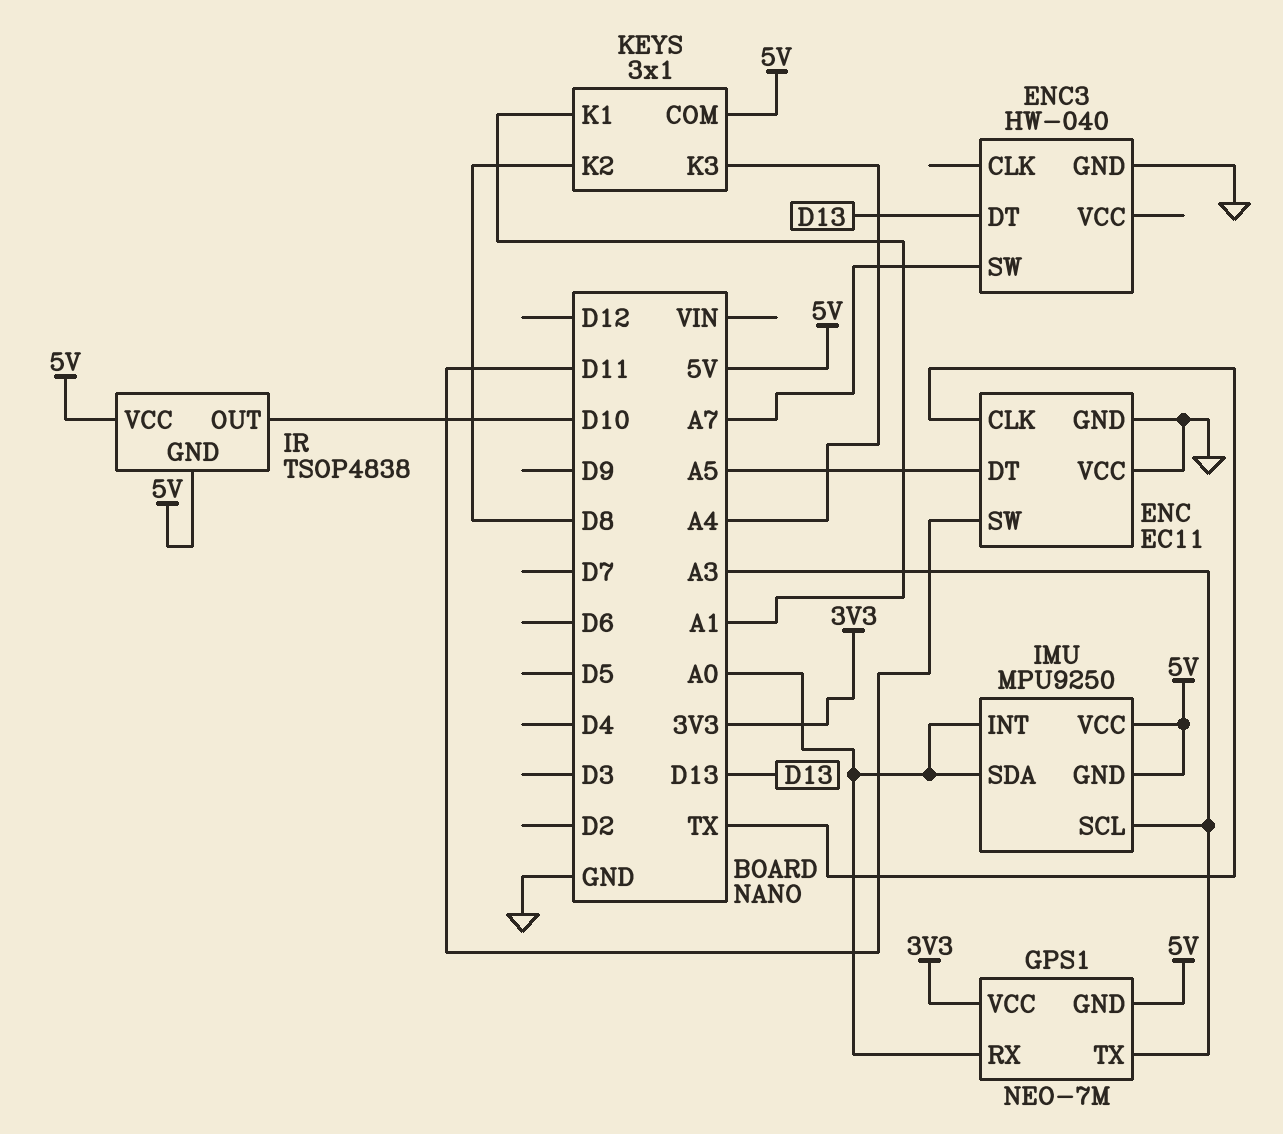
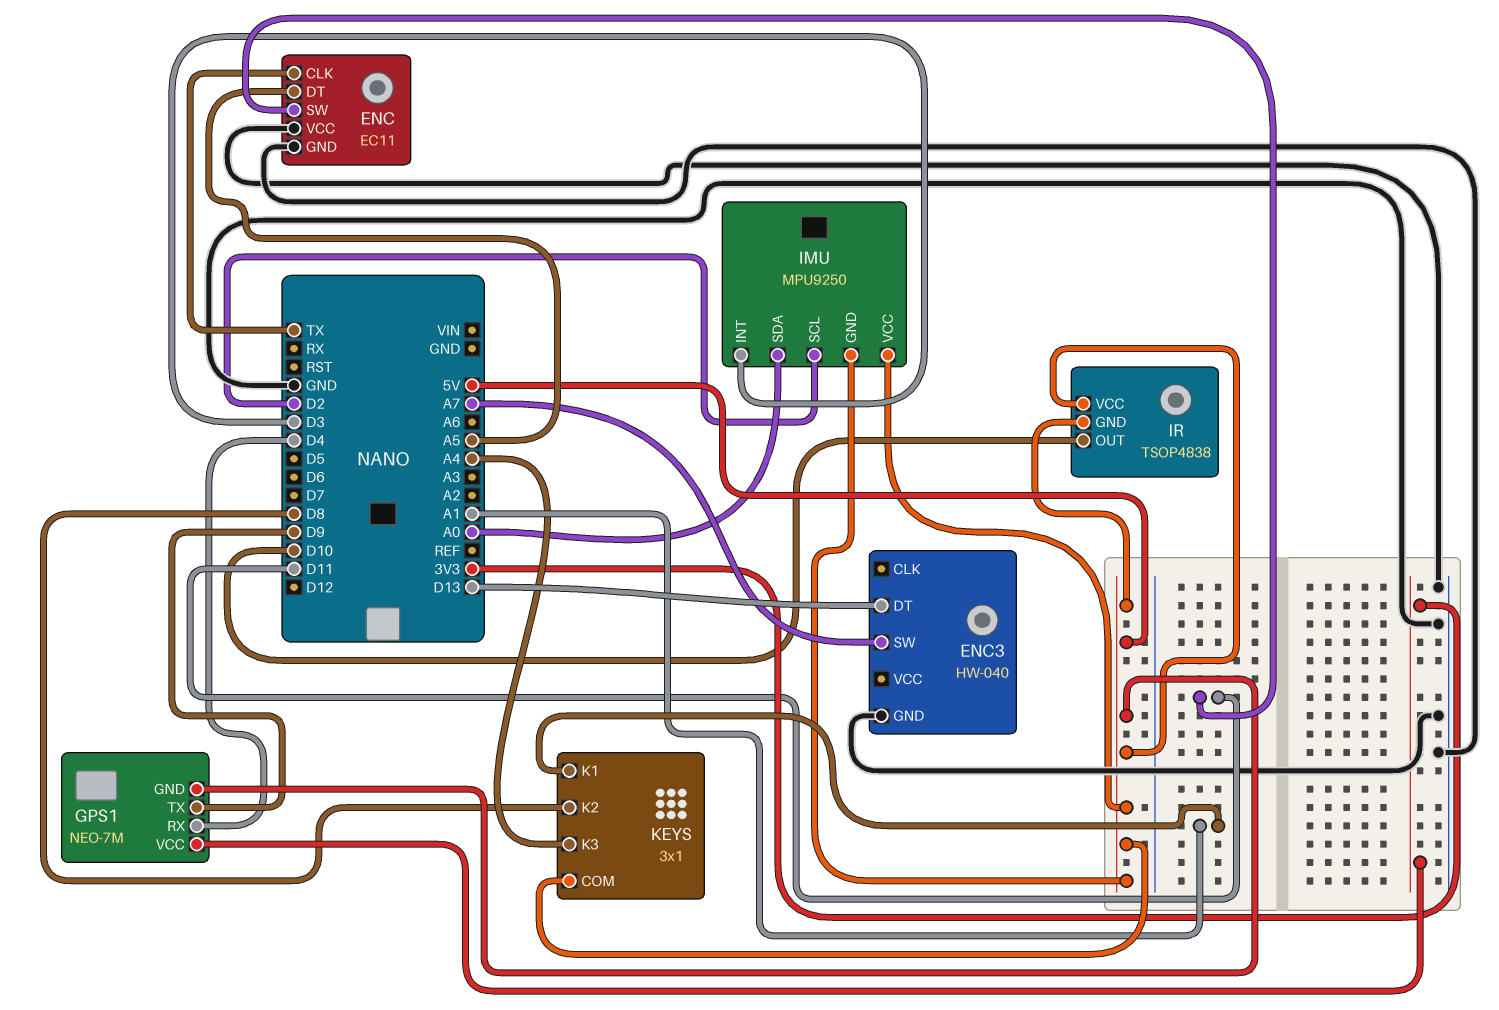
GPS1 pin RX: A0 -> D4
GPS1 pin TX: A3 -> D9
IMU pin INT: A0 -> D3
IMU pin SCL: A3 -> D2

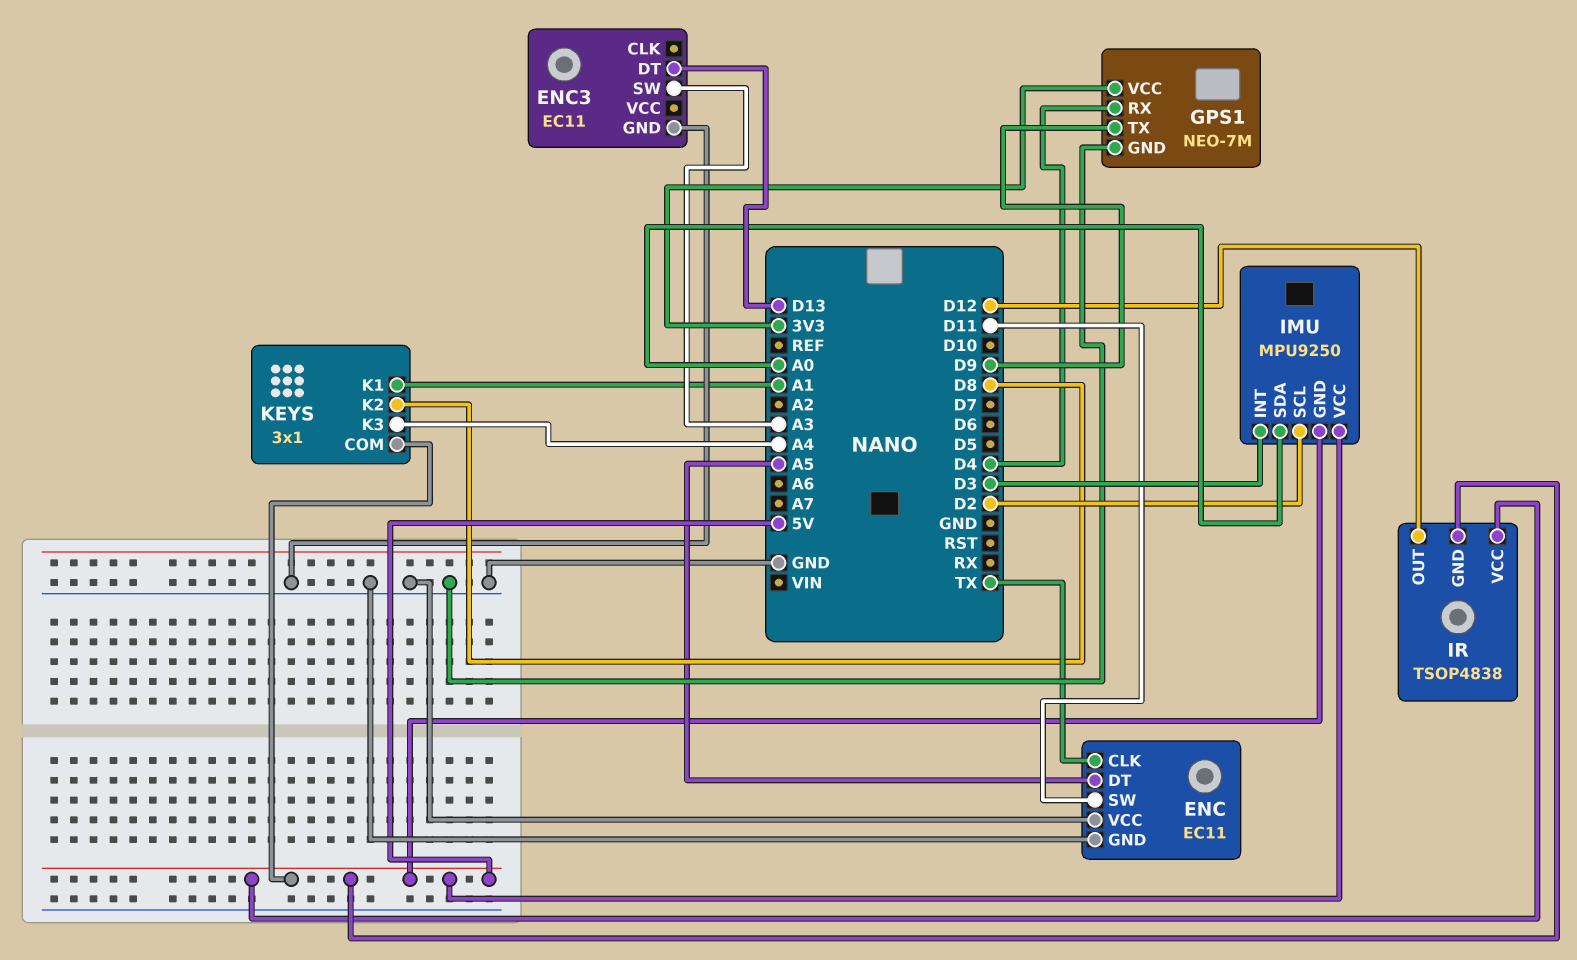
ENC3: HW-040 -> EC11
ENC3 pin SW: A7 -> A3
GPS1 pin GND: 5V -> GND
IR pin OUT: D10 -> D12

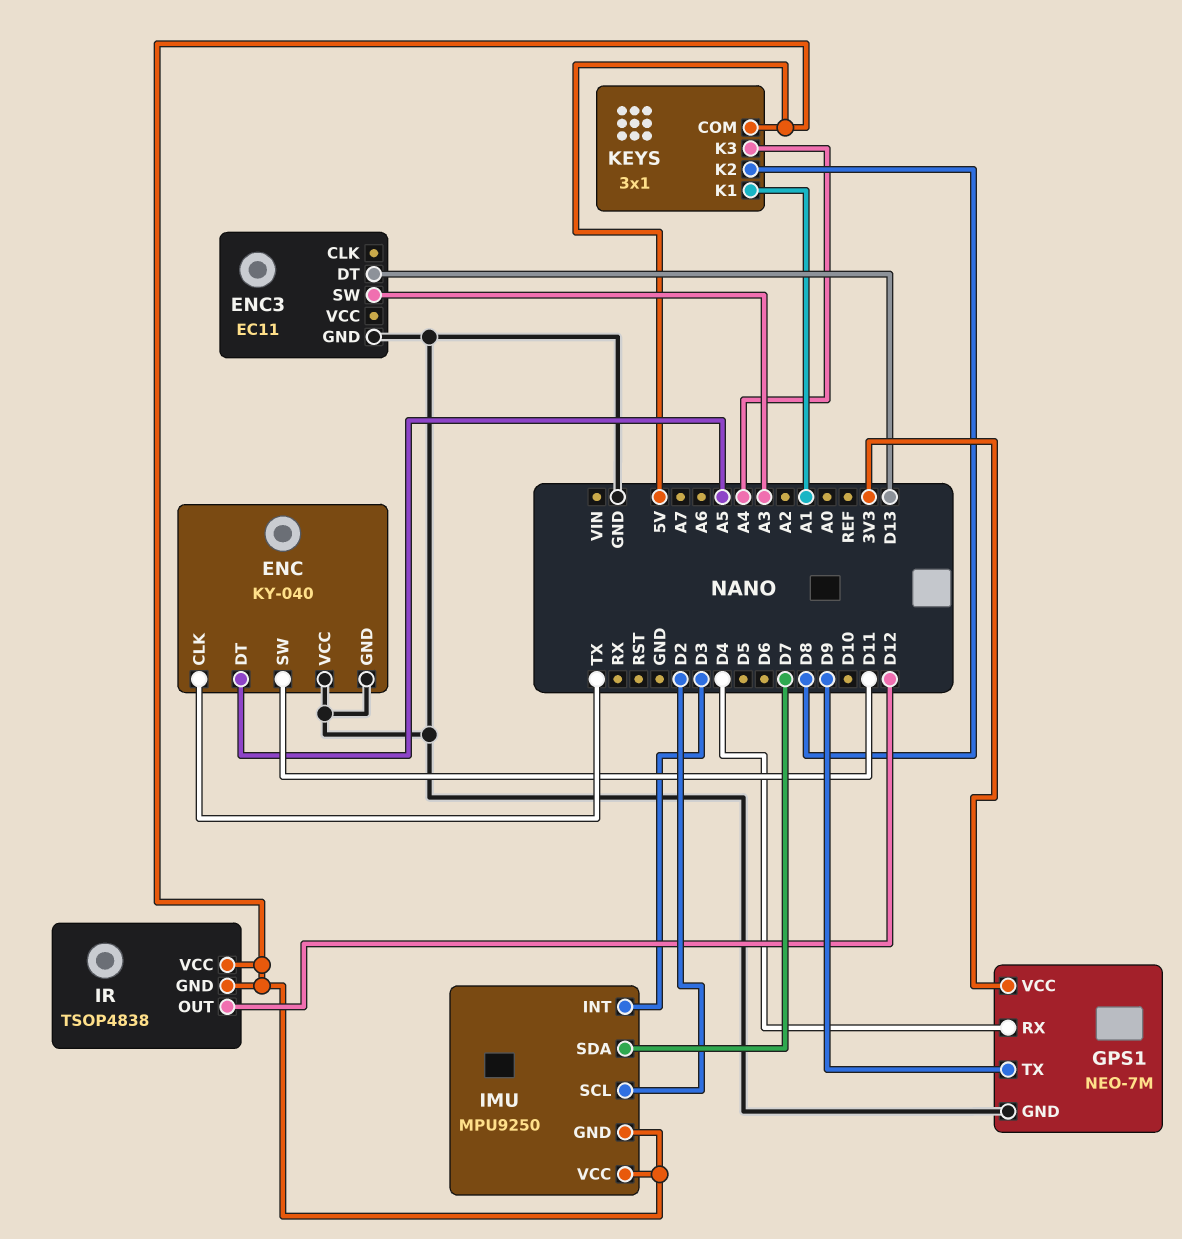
ENC: EC11 -> KY-040
IMU pin SDA: A0 -> D7

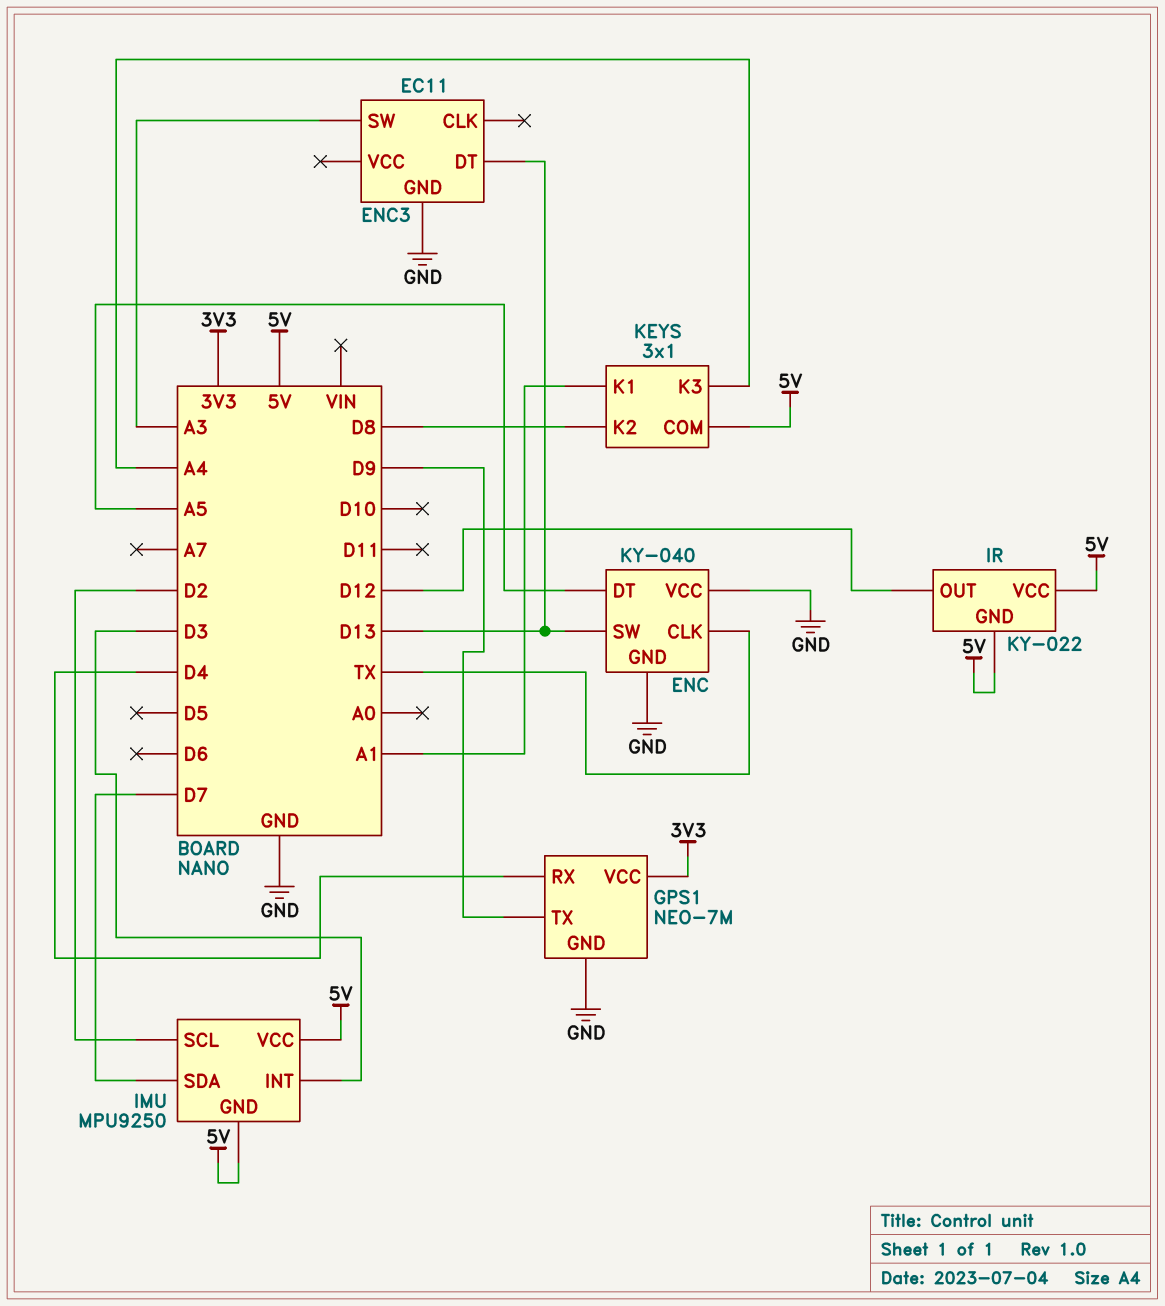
ENC pin SW: D11 -> D13
IR: TSOP4838 -> KY-022

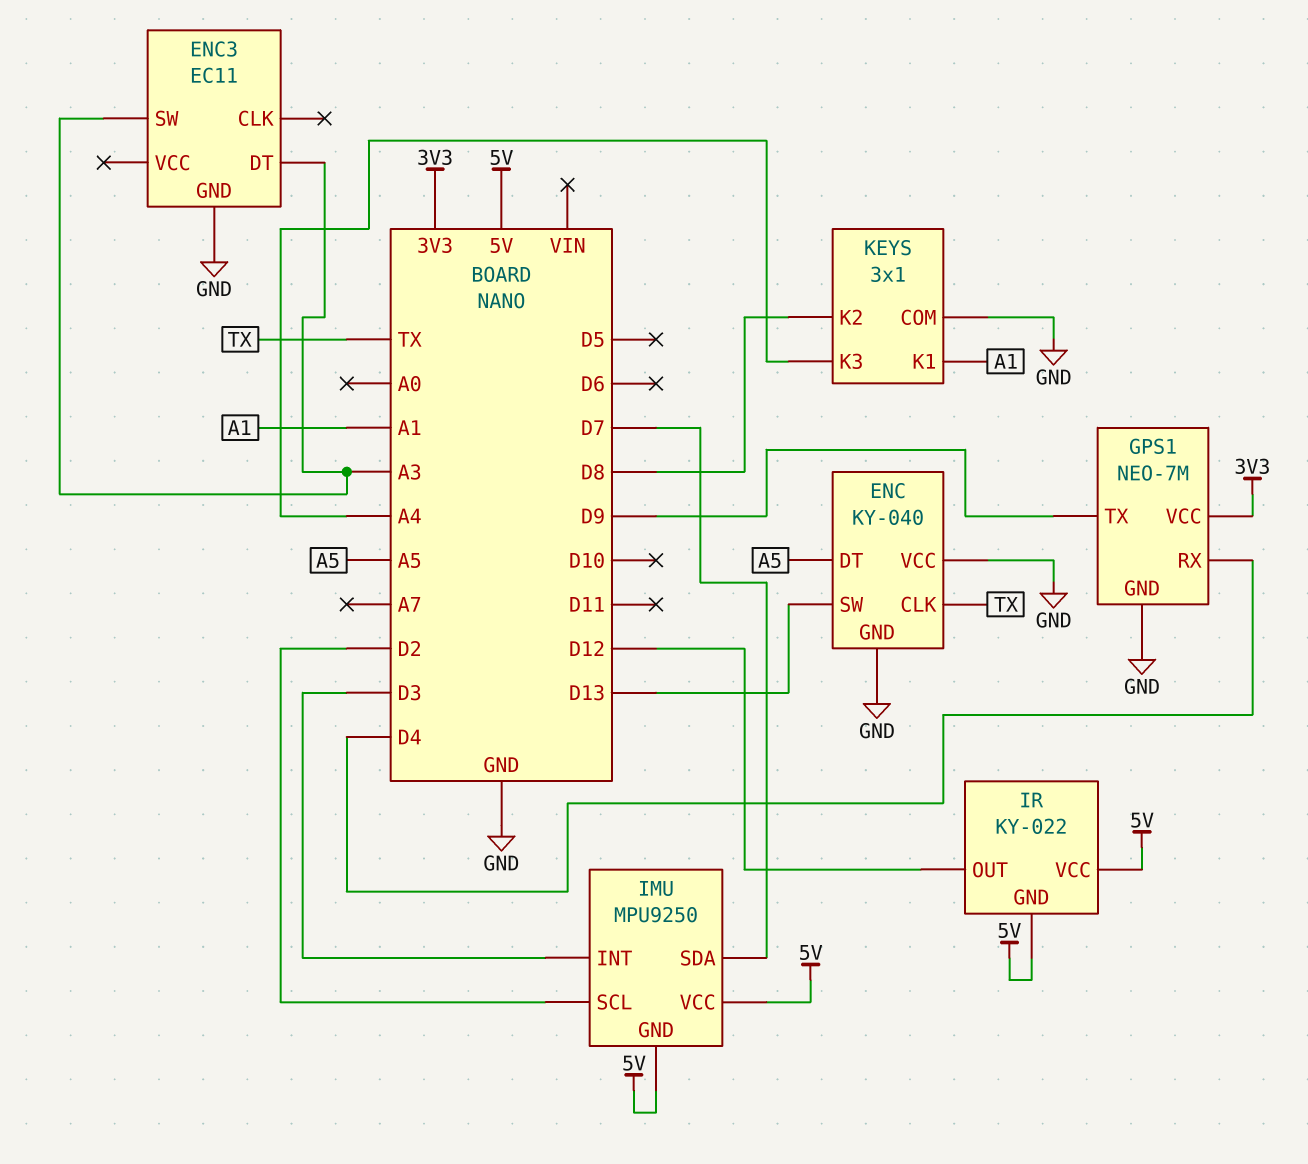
ENC3 pin DT: D13 -> A3
KEYS pin COM: 5V -> GND

